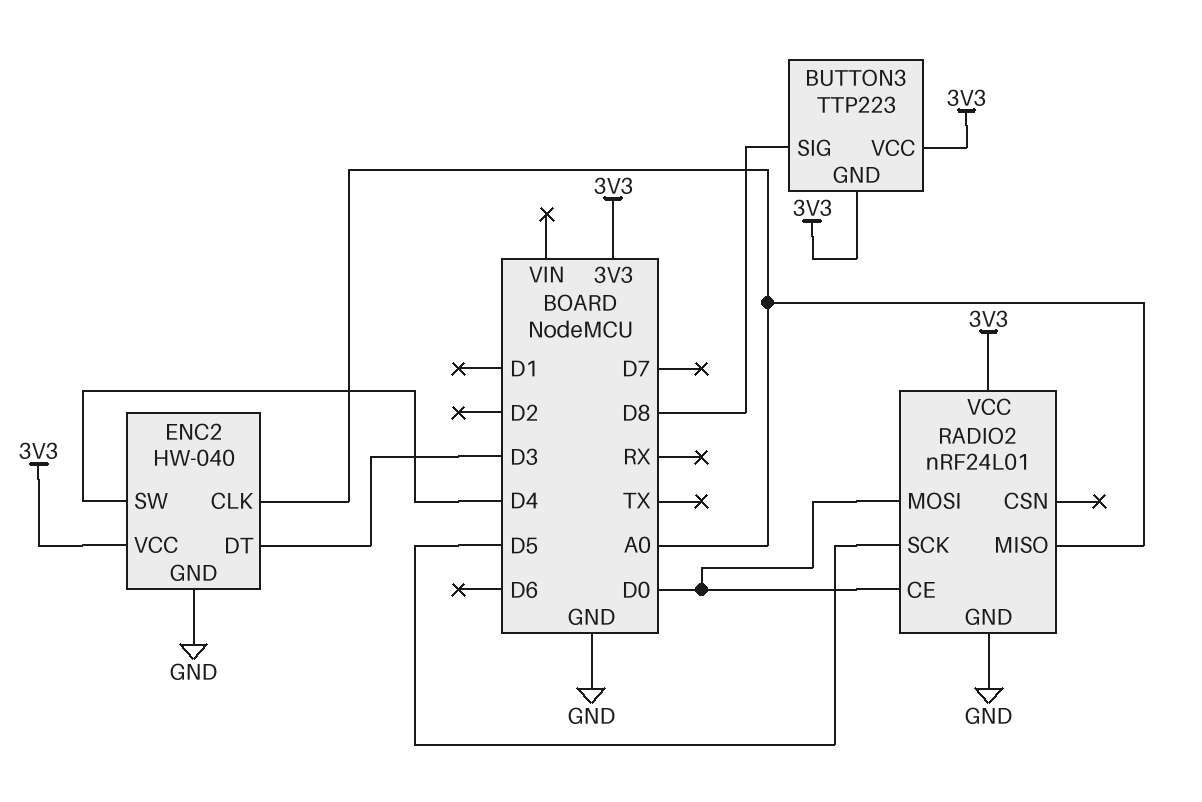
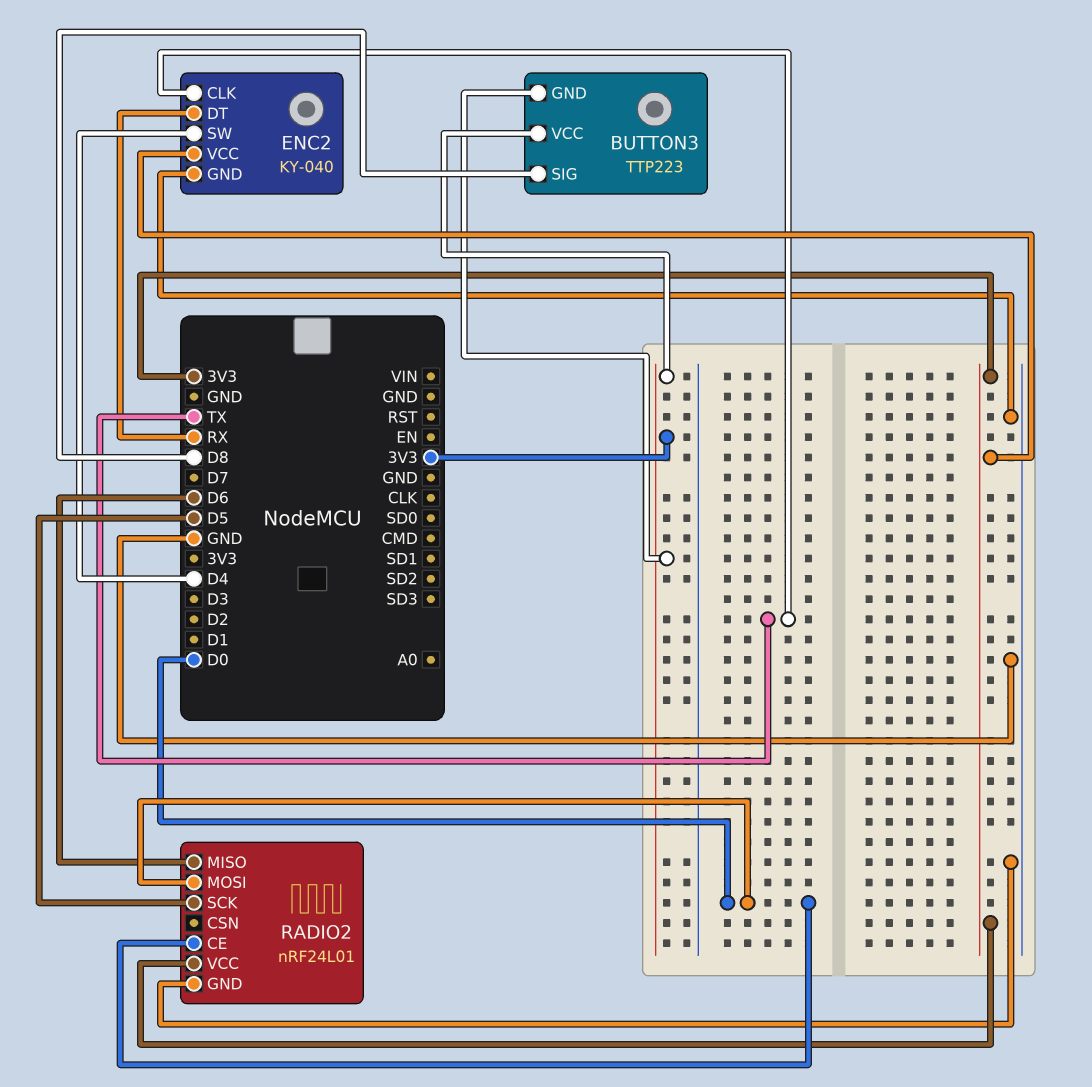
ENC2: HW-040 -> KY-040
ENC2 pin CLK: A0 -> TX
ENC2 pin DT: D3 -> RX
RADIO2 pin MISO: A0 -> D6

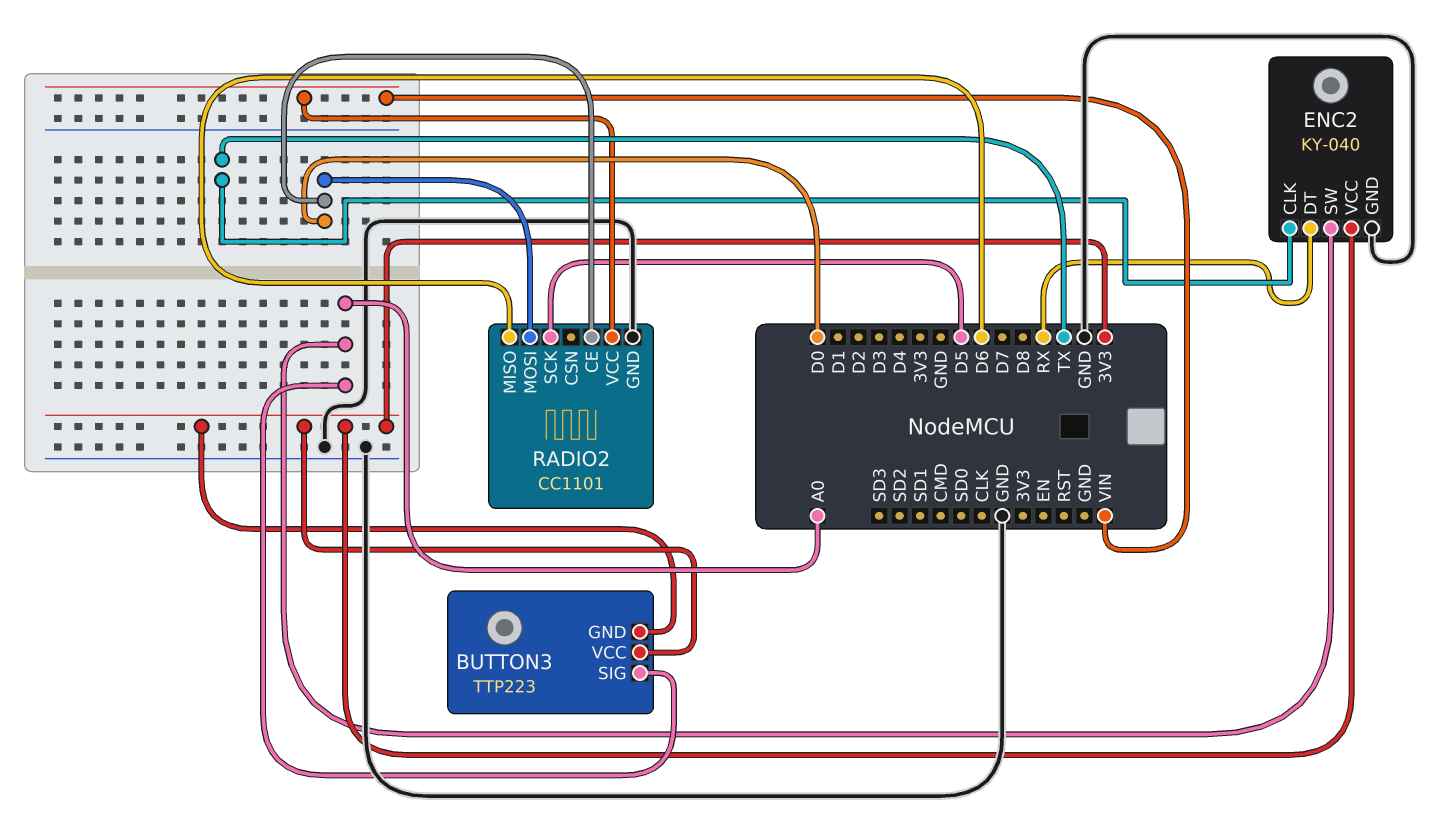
BUTTON3 pin SIG: D8 -> A0
ENC2 pin SW: D4 -> A0
RADIO2: nRF24L01 -> CC1101
RADIO2 pin VCC: 3V3 -> VIN

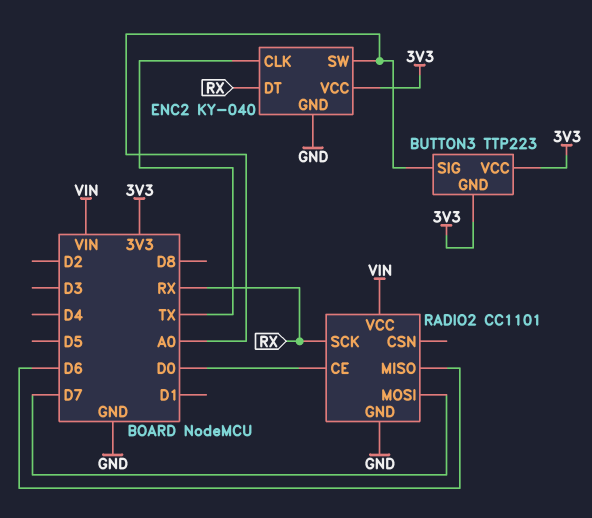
RADIO2 pin MOSI: D0 -> D7
RADIO2 pin SCK: D5 -> RX

